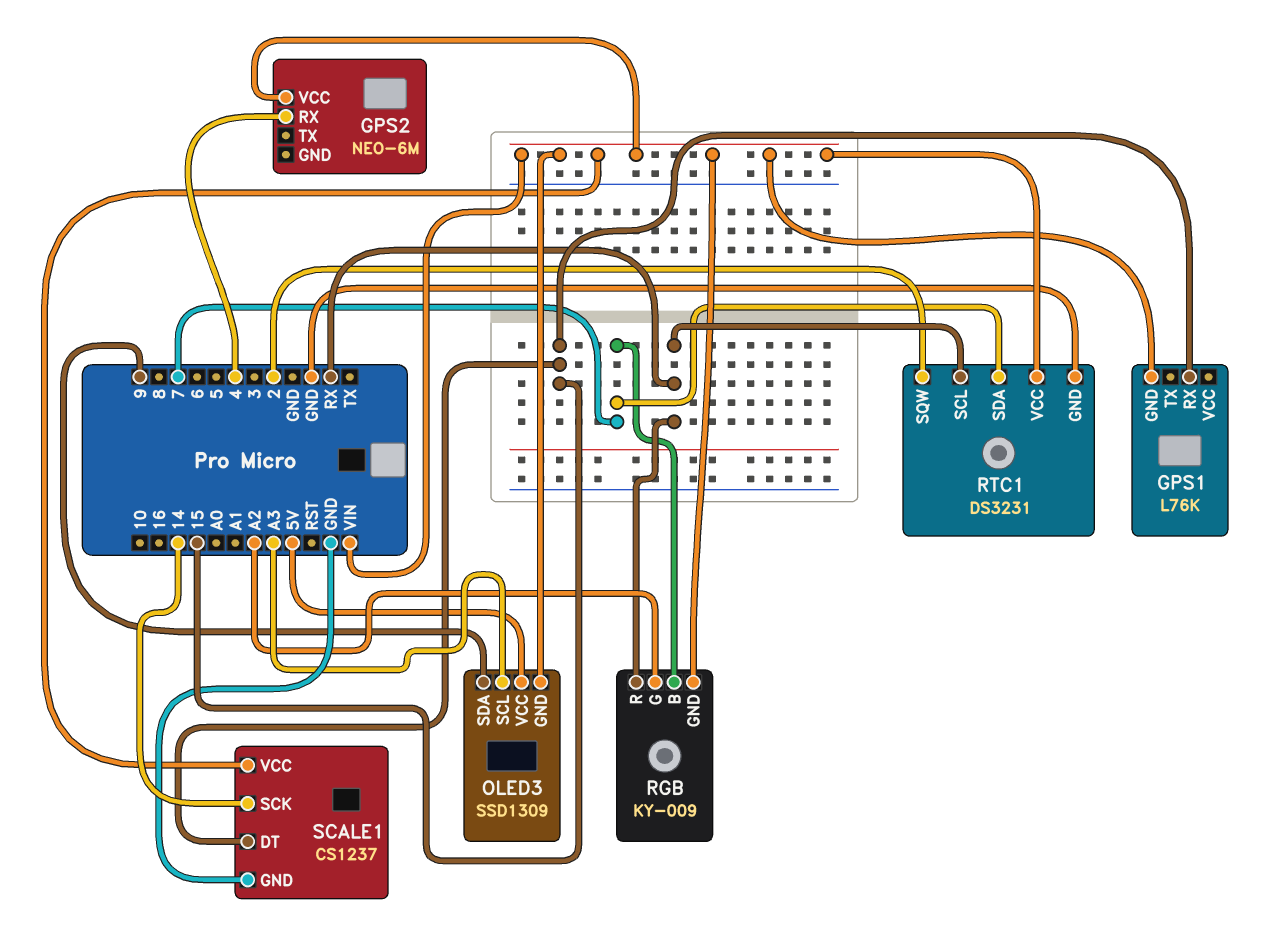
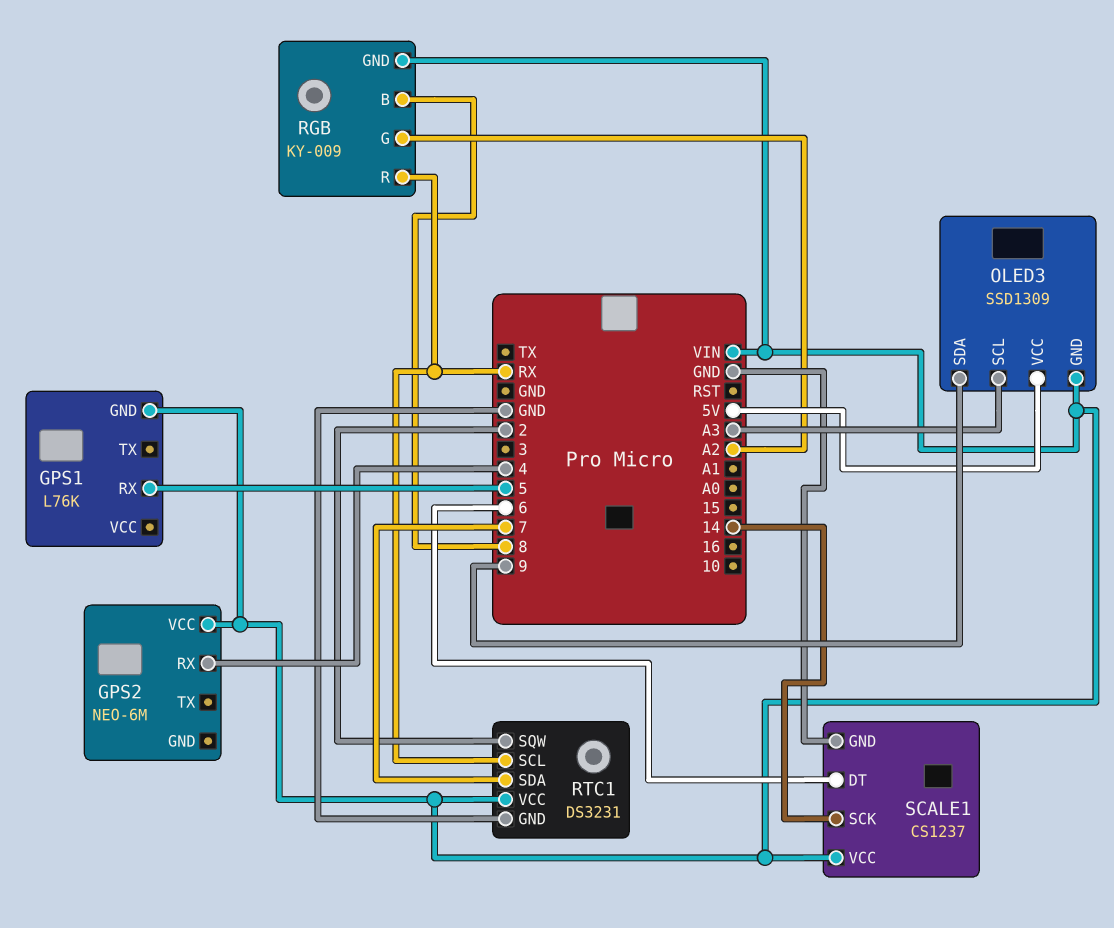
GPS1 pin RX: 15 -> 5
RGB pin B: 7 -> 8
SCALE1 pin DT: 15 -> 6

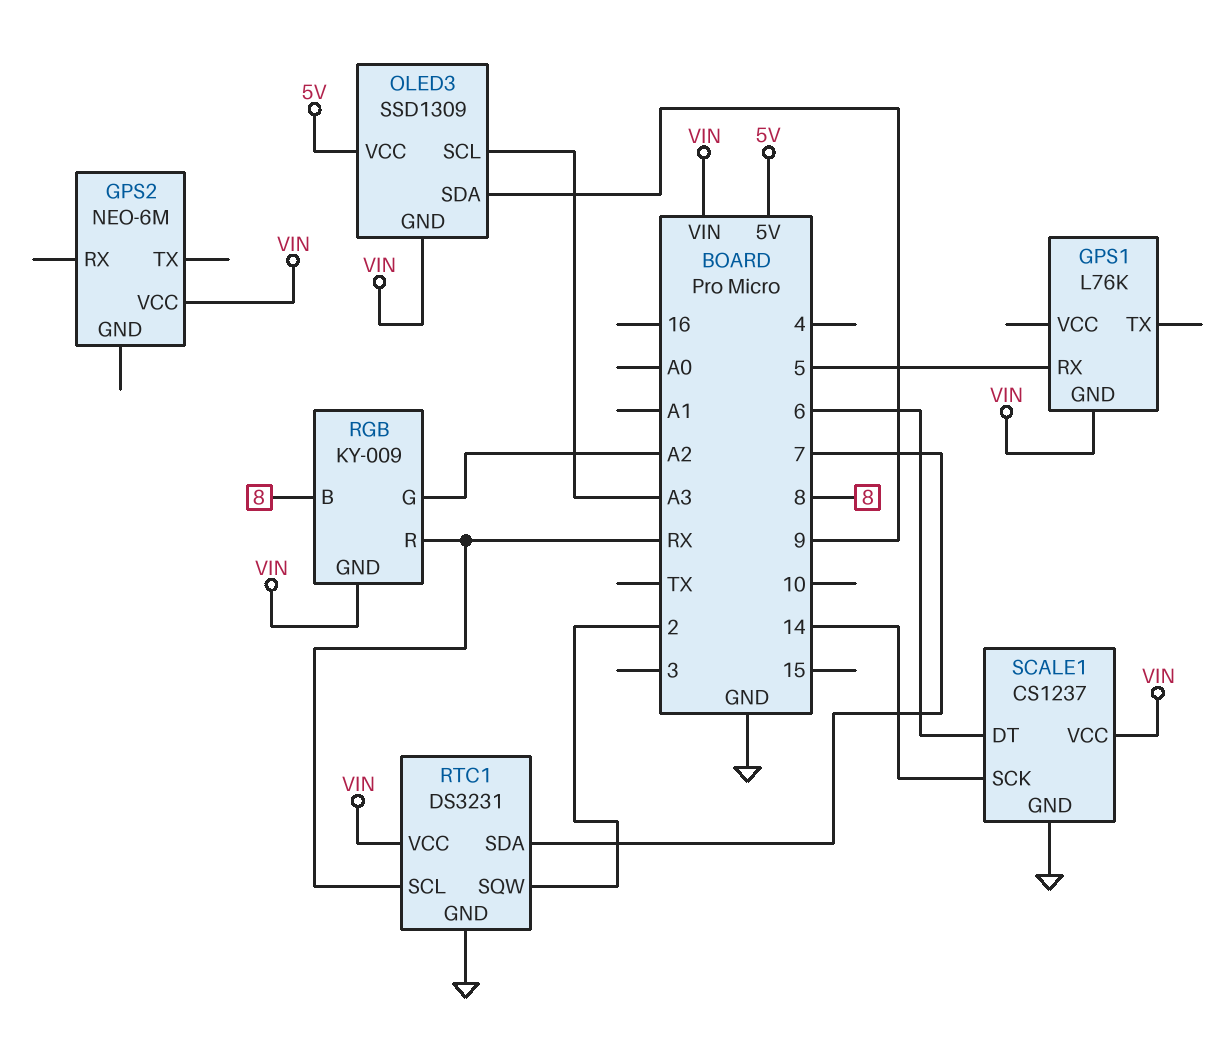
GPS2 pin RX: 4 -> none

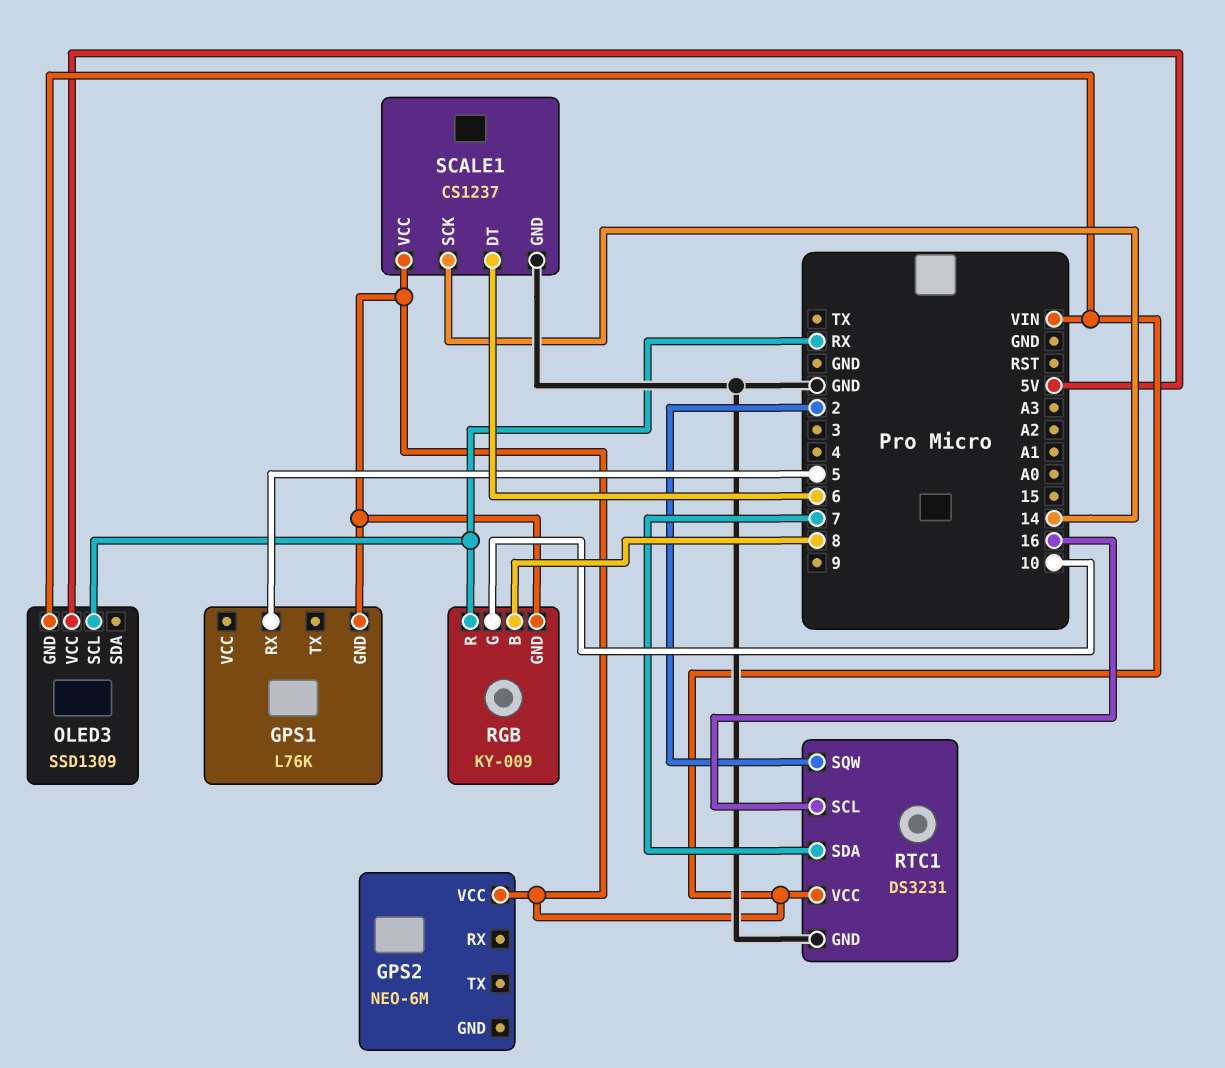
OLED3 pin SCL: A3 -> RX
OLED3 pin SDA: 9 -> none
RGB pin G: A2 -> 10
RTC1 pin SCL: RX -> 16

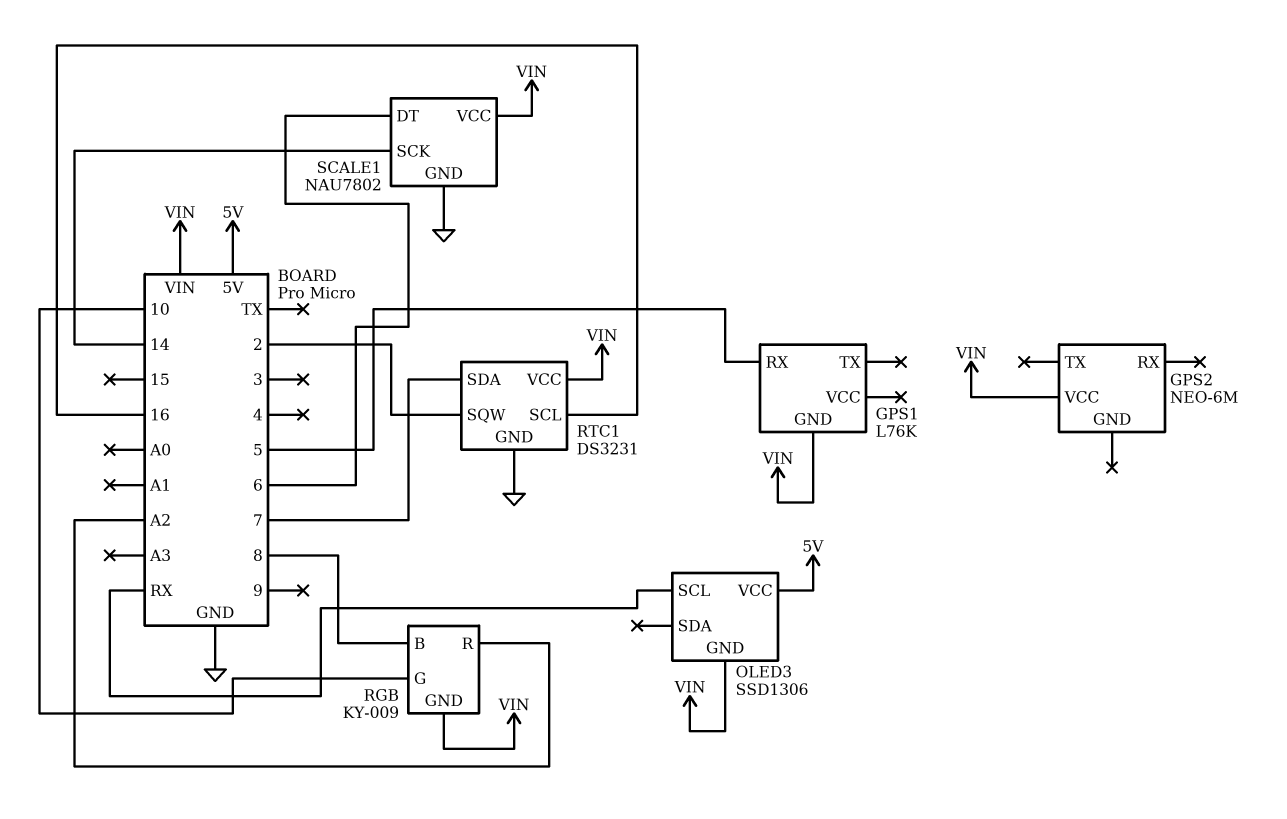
OLED3: SSD1309 -> SSD1306
RGB pin R: RX -> A2
SCALE1: CS1237 -> NAU7802

